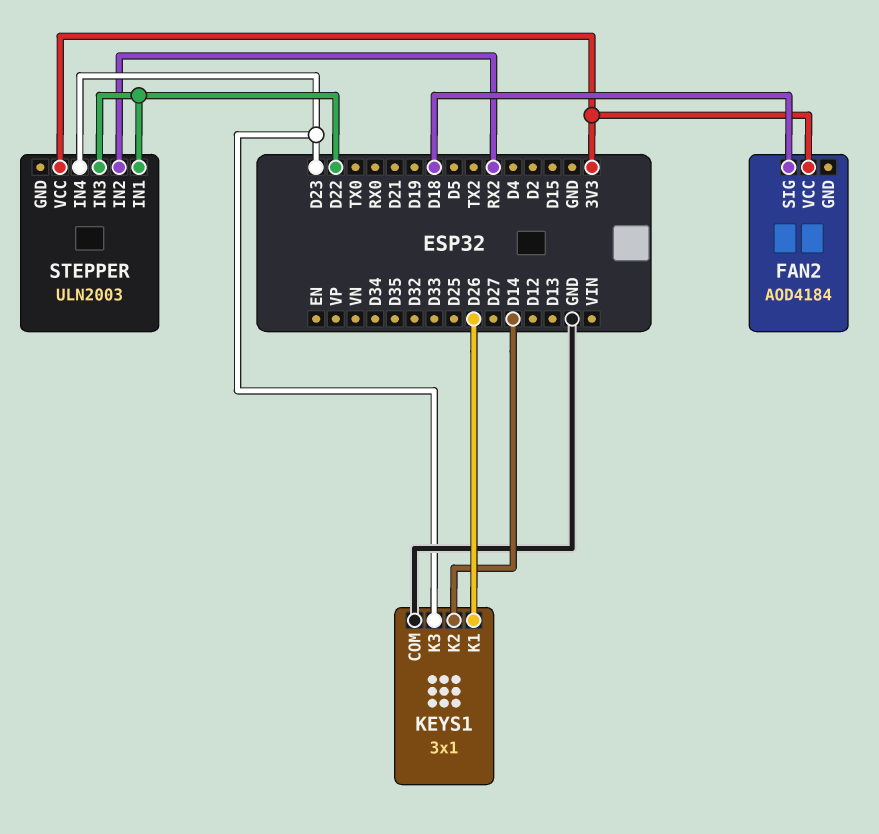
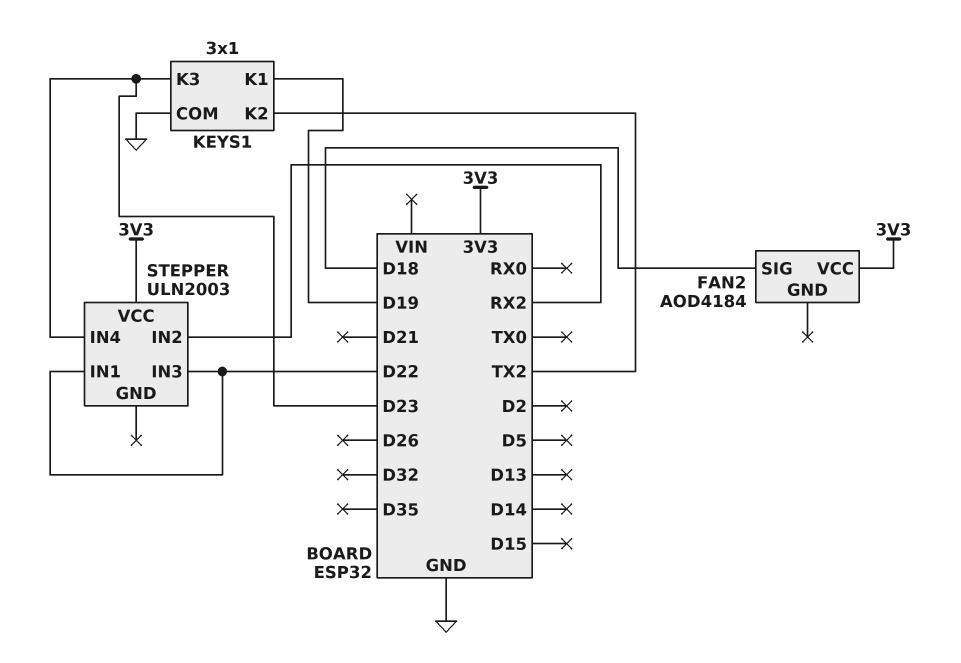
KEYS1 pin K1: D26 -> D19
KEYS1 pin K2: D14 -> TX2

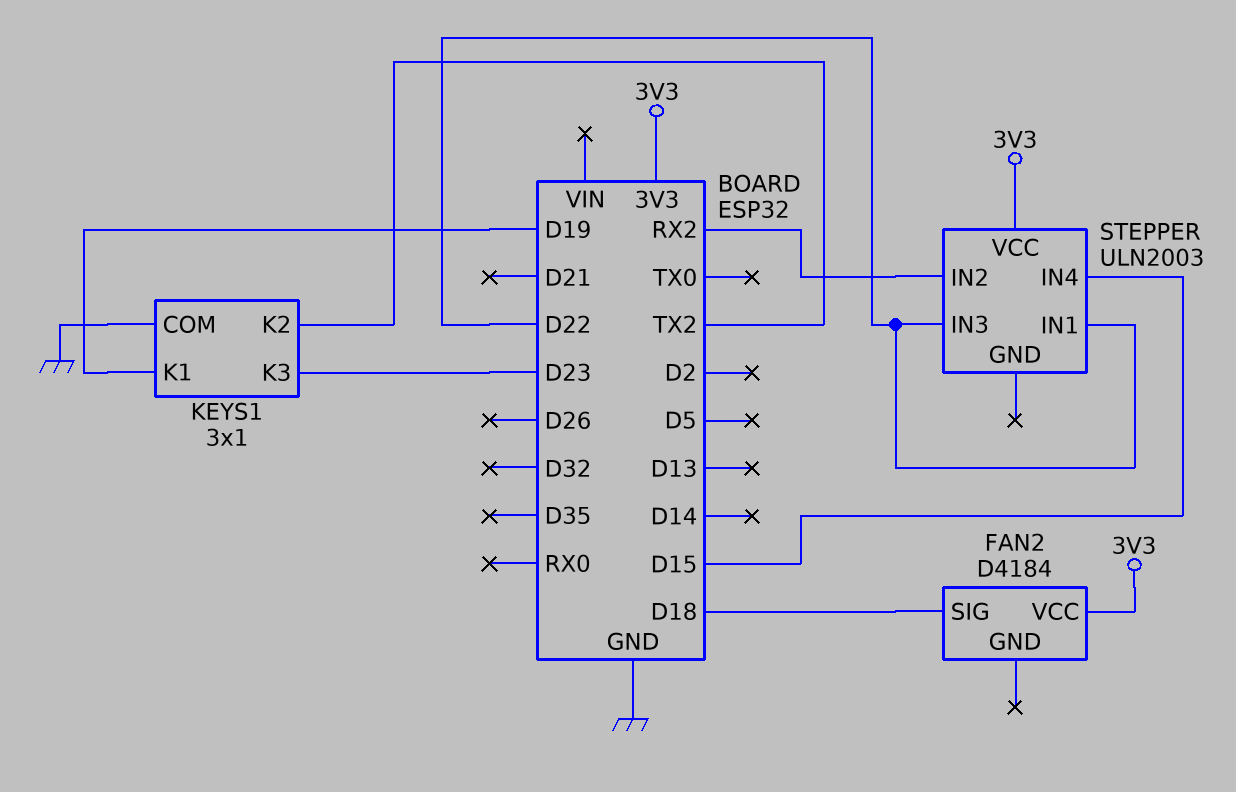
FAN2: AOD4184 -> D4184
STEPPER pin IN4: D23 -> D15

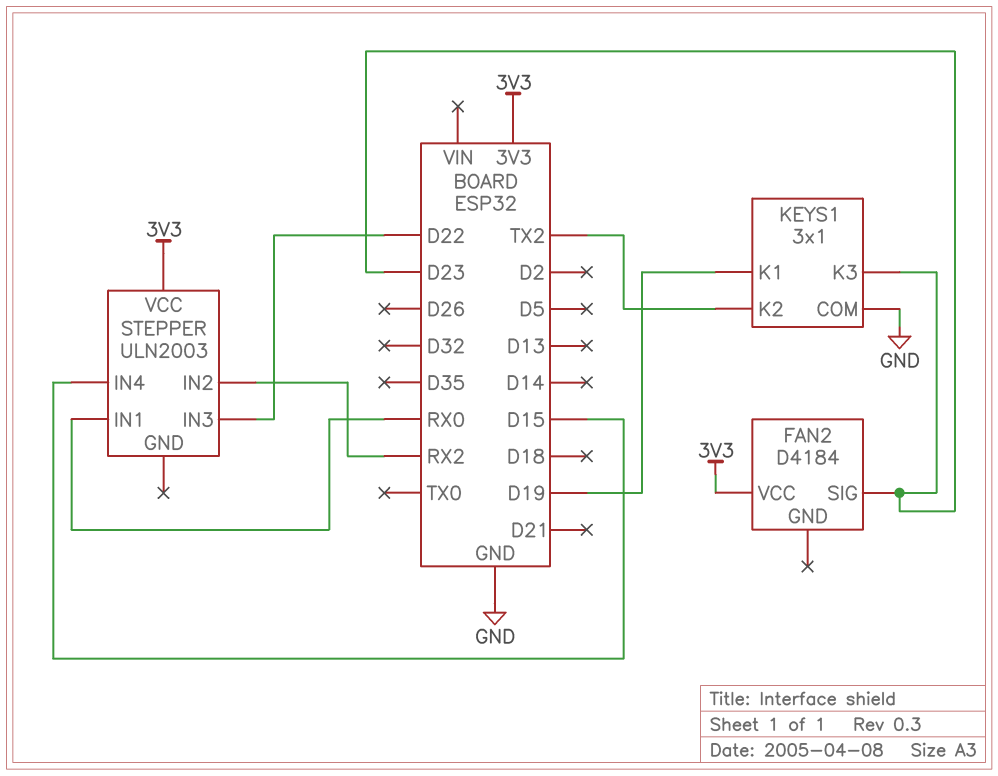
FAN2 pin SIG: D18 -> D23
STEPPER pin IN1: D22 -> RX0

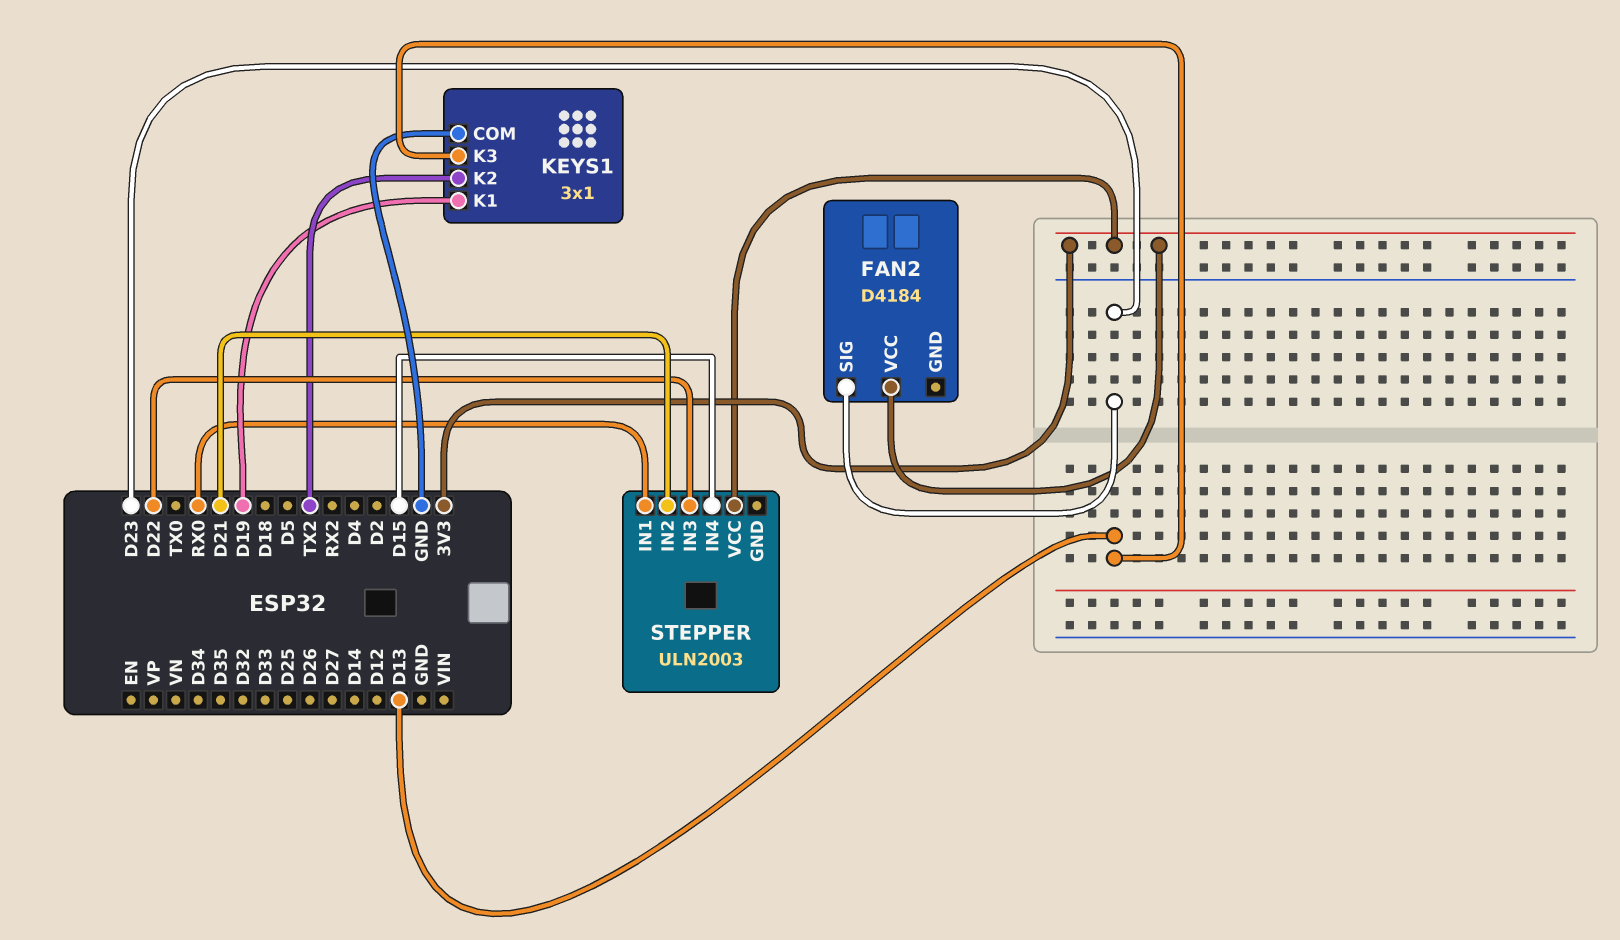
KEYS1 pin K3: D23 -> D13
STEPPER pin IN2: RX2 -> D21

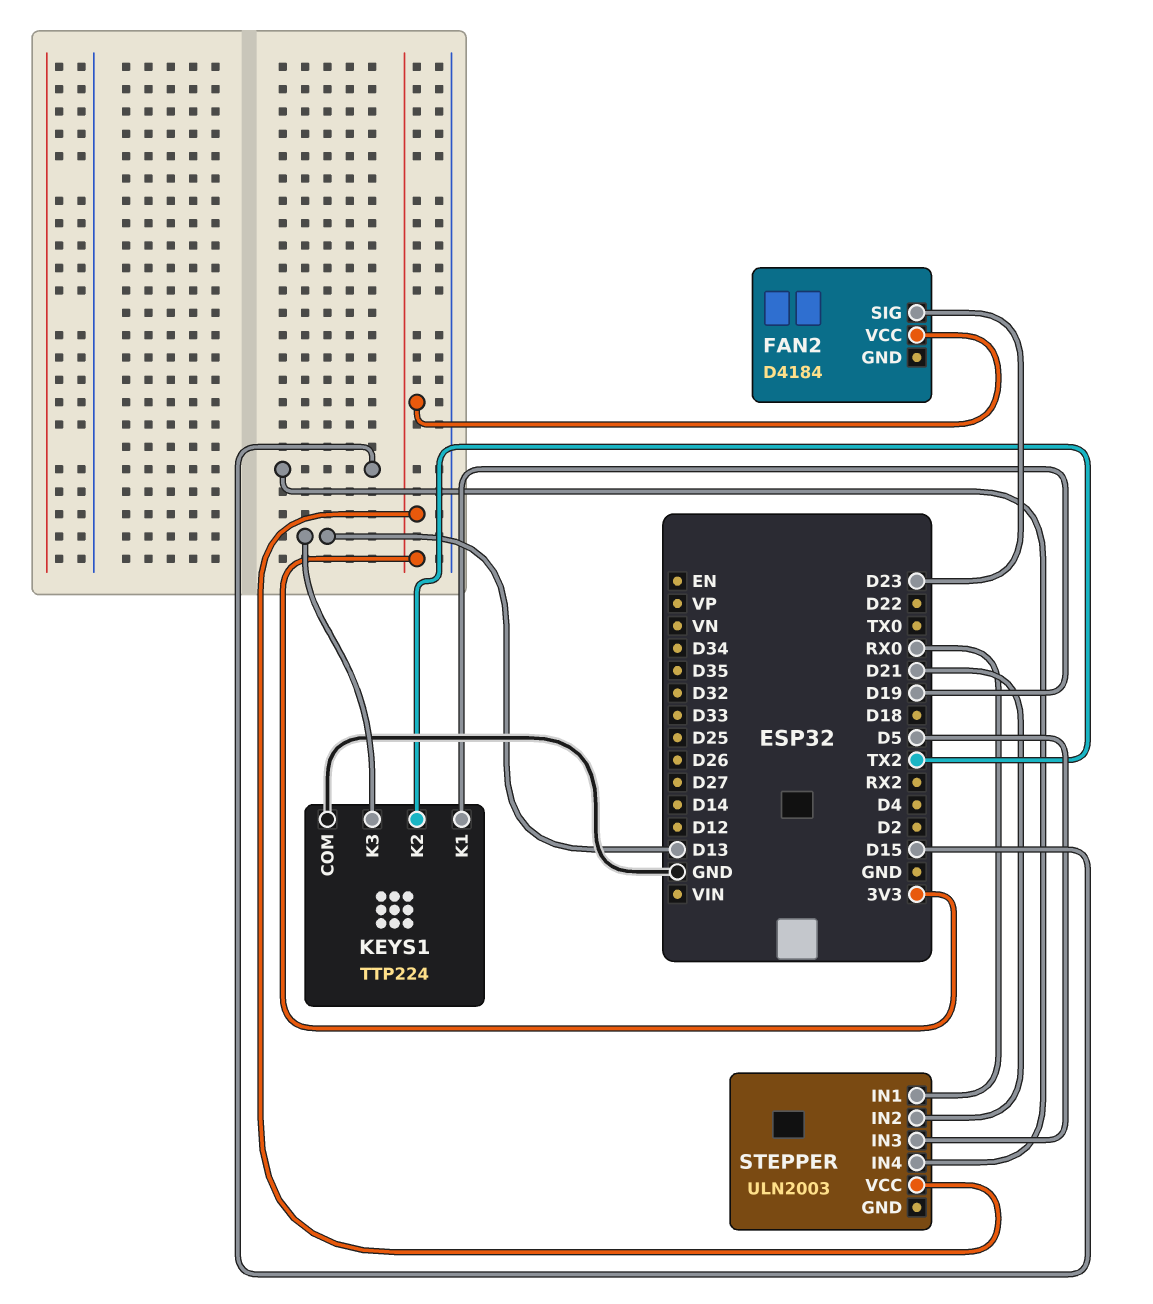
KEYS1: 3x1 -> TTP224
STEPPER pin IN3: D22 -> D5

